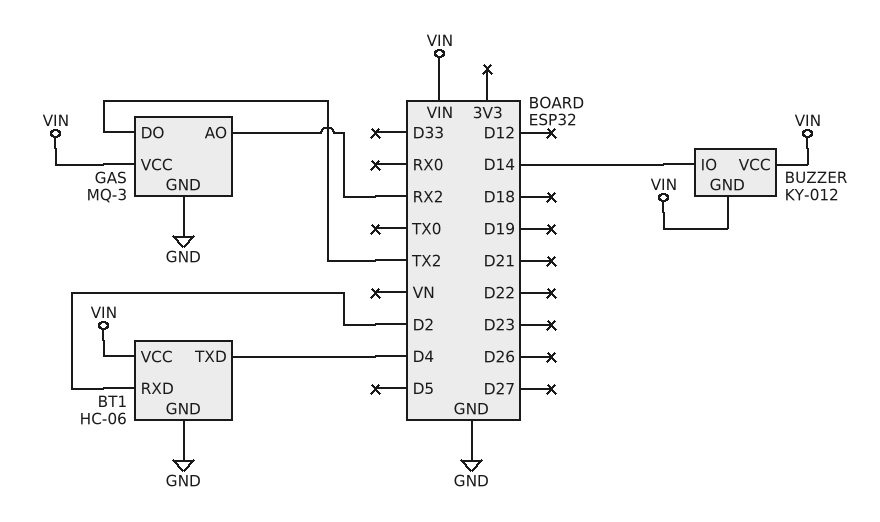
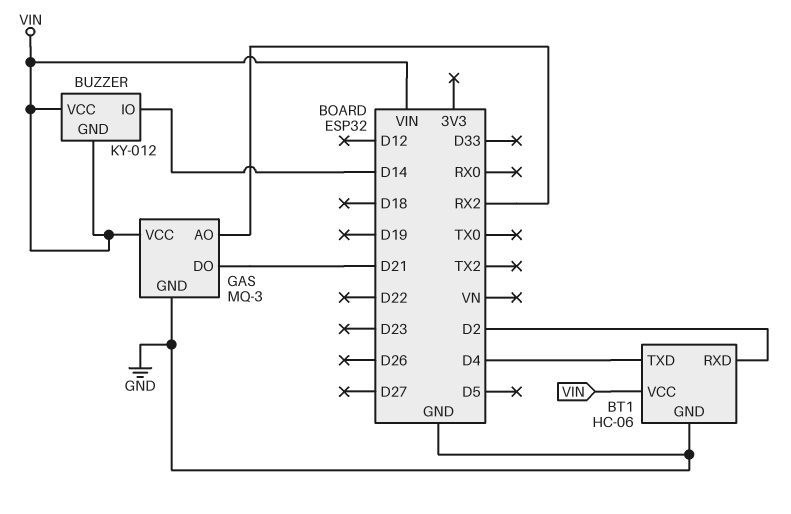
GAS pin DO: TX2 -> D21

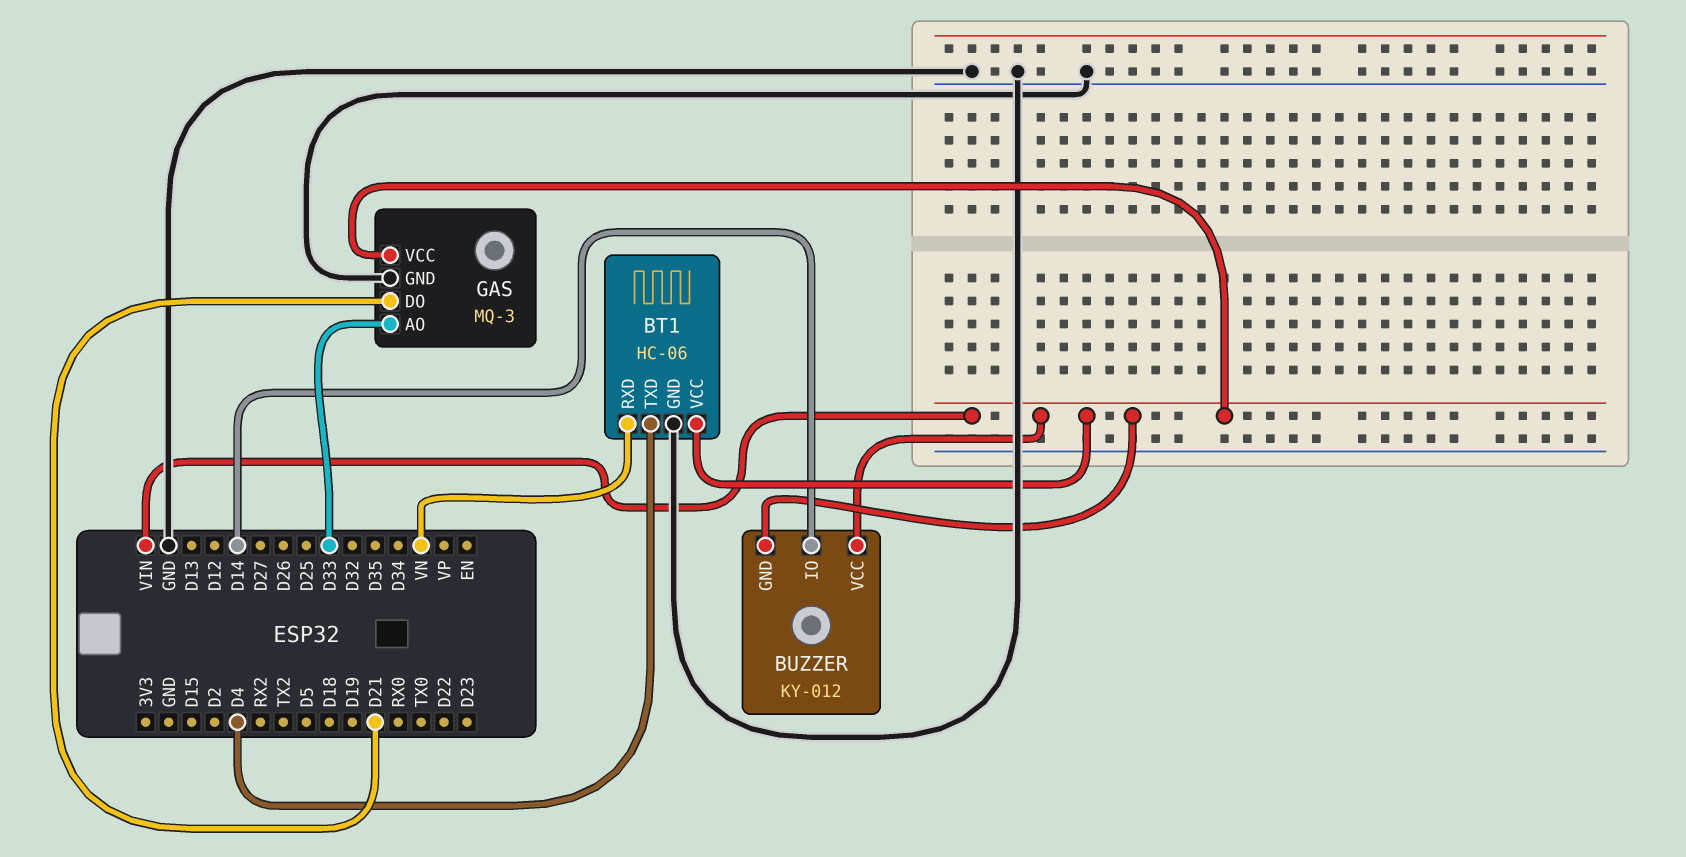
BT1 pin RXD: D2 -> VN
GAS pin AO: RX2 -> D33

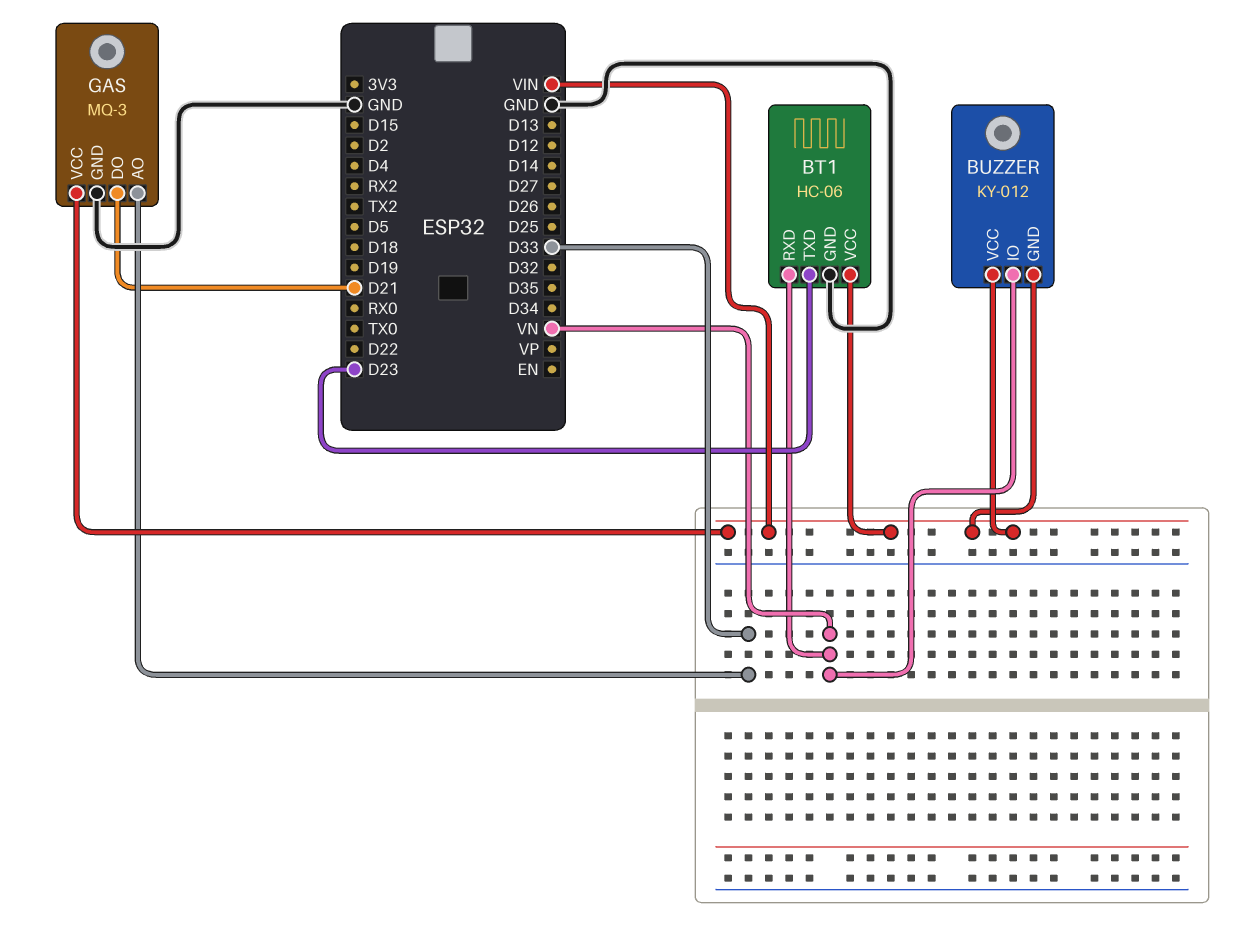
BT1 pin TXD: D4 -> D23
BUZZER pin IO: D14 -> VN

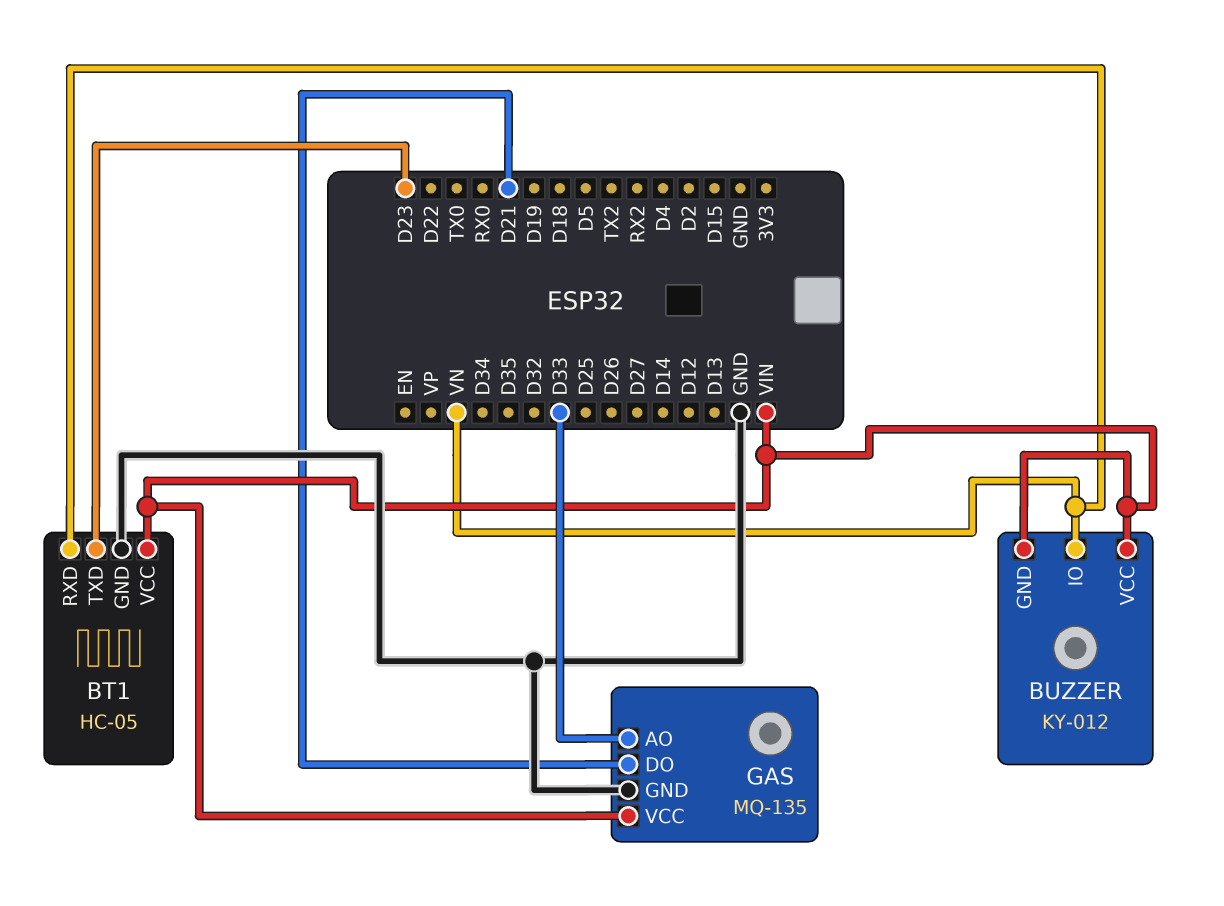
BT1: HC-06 -> HC-05
GAS: MQ-3 -> MQ-135

